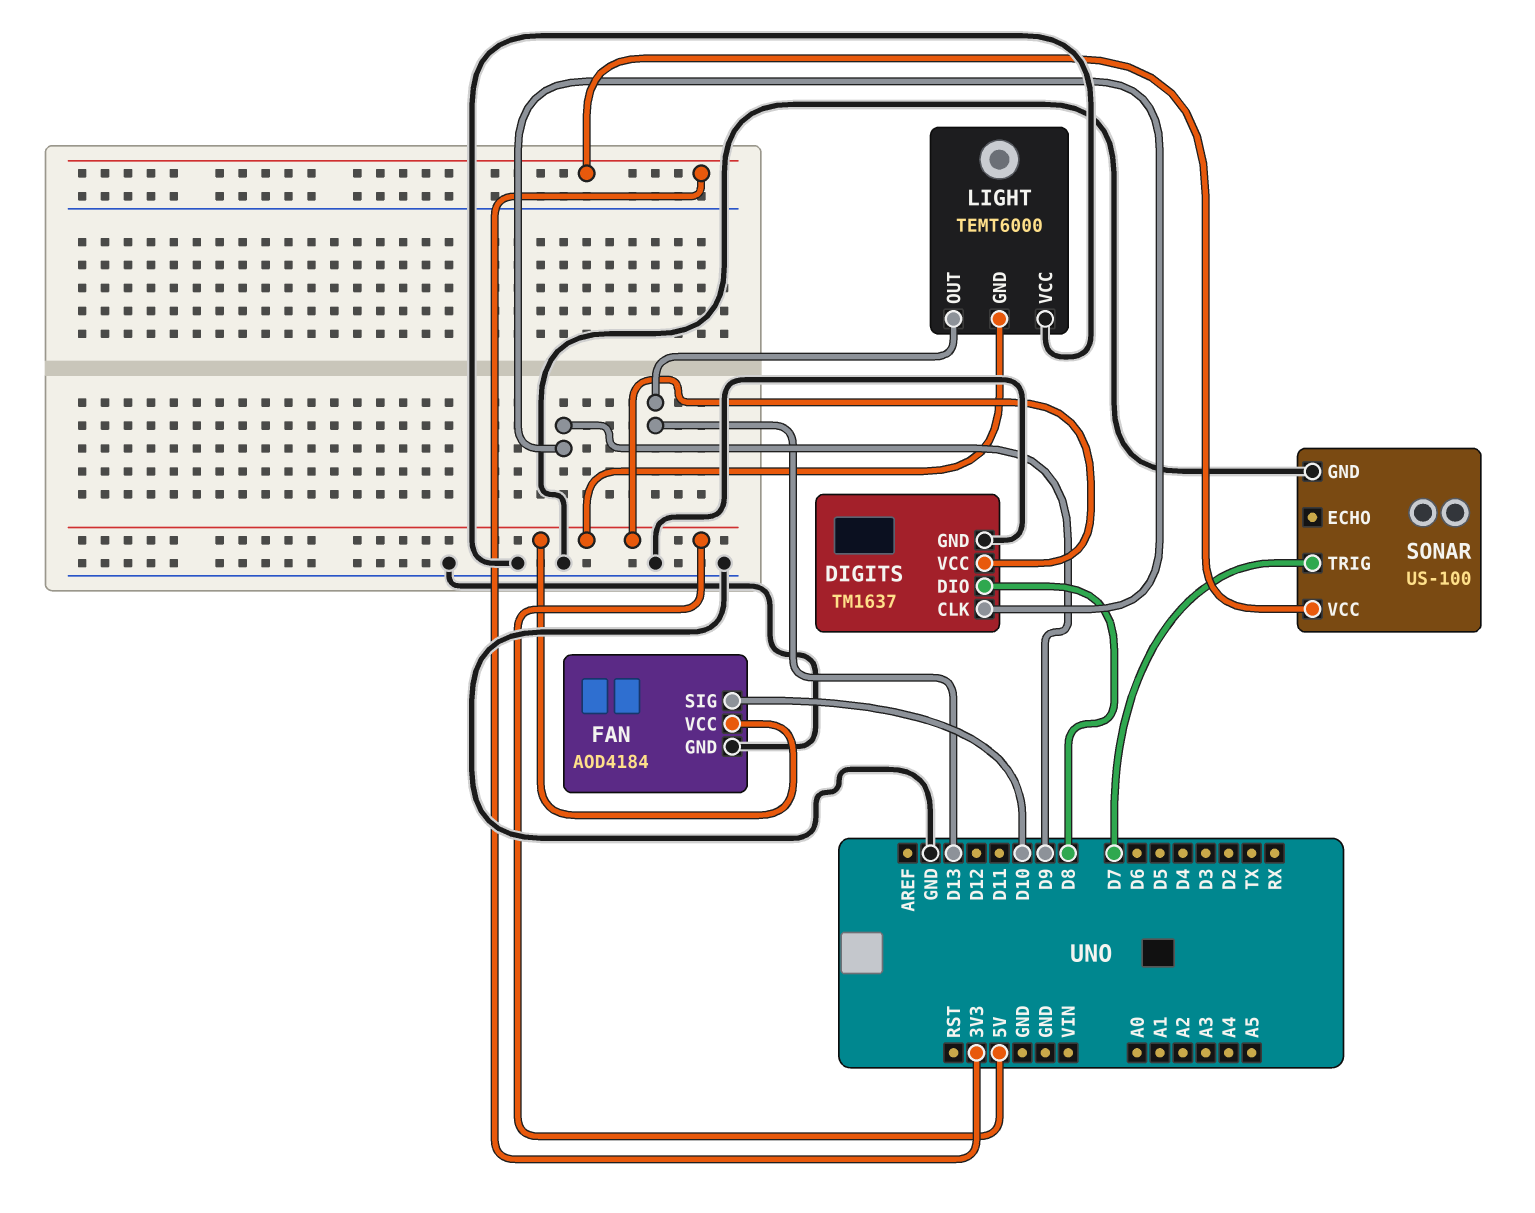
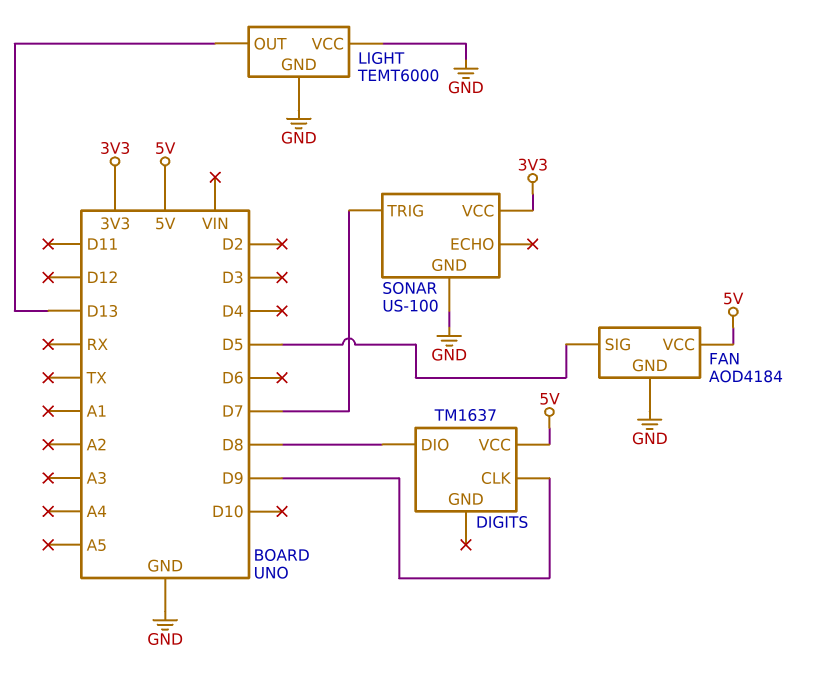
DIGITS pin GND: GND -> none
FAN pin SIG: D10 -> D5
LIGHT pin GND: 5V -> GND

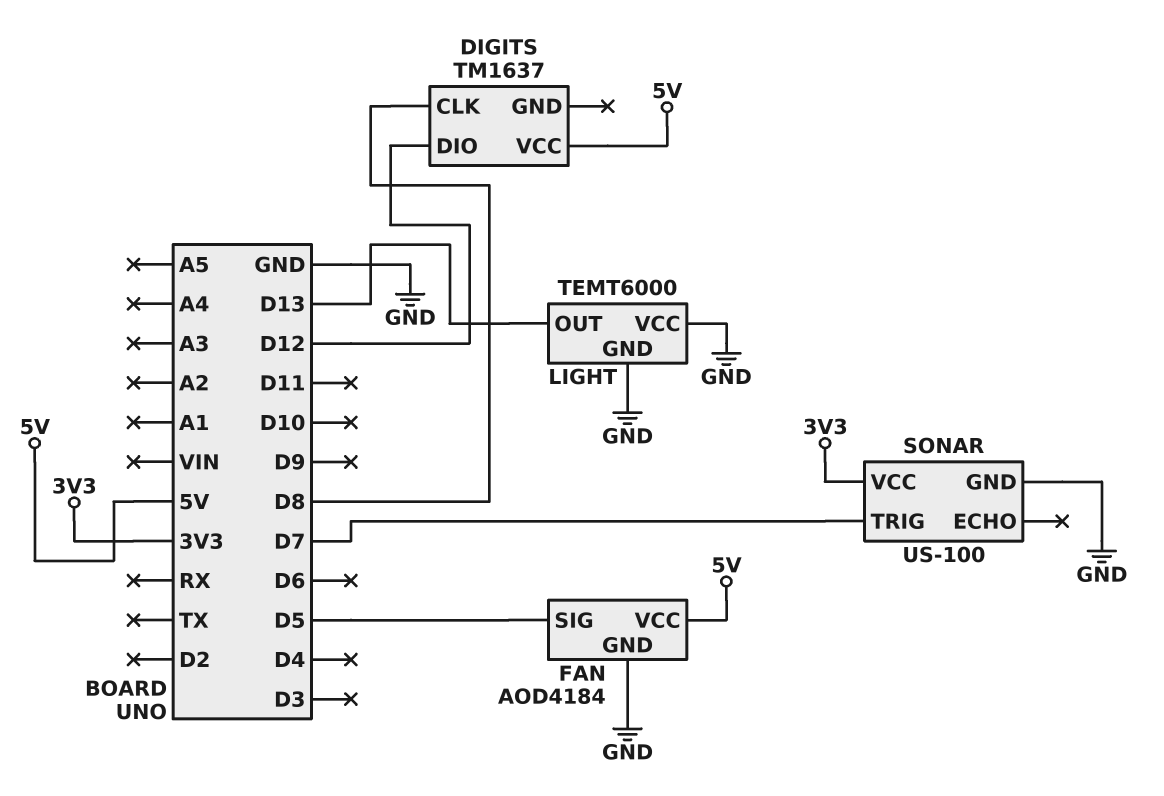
DIGITS pin CLK: D9 -> D8
DIGITS pin DIO: D8 -> D12

